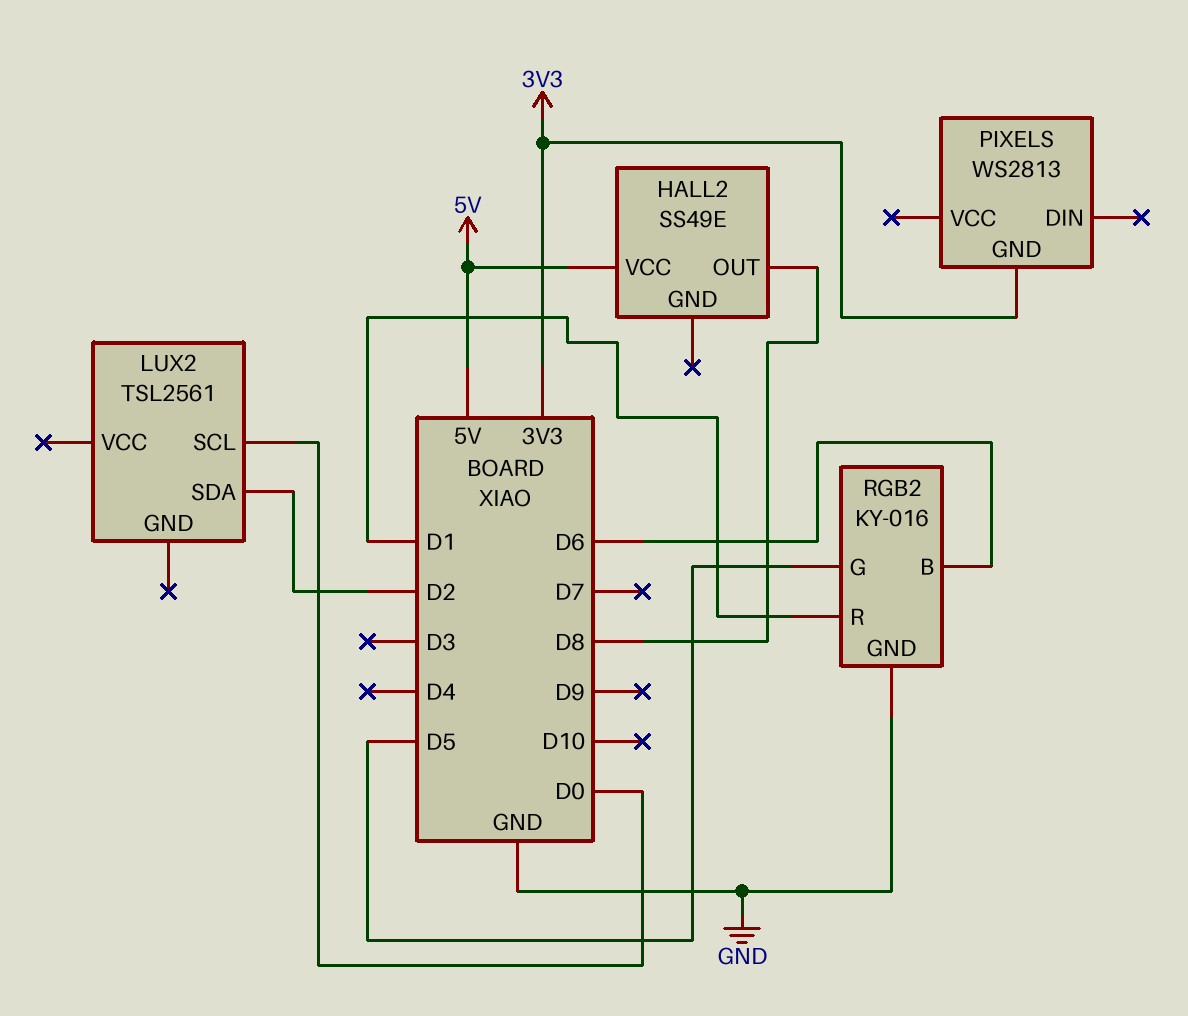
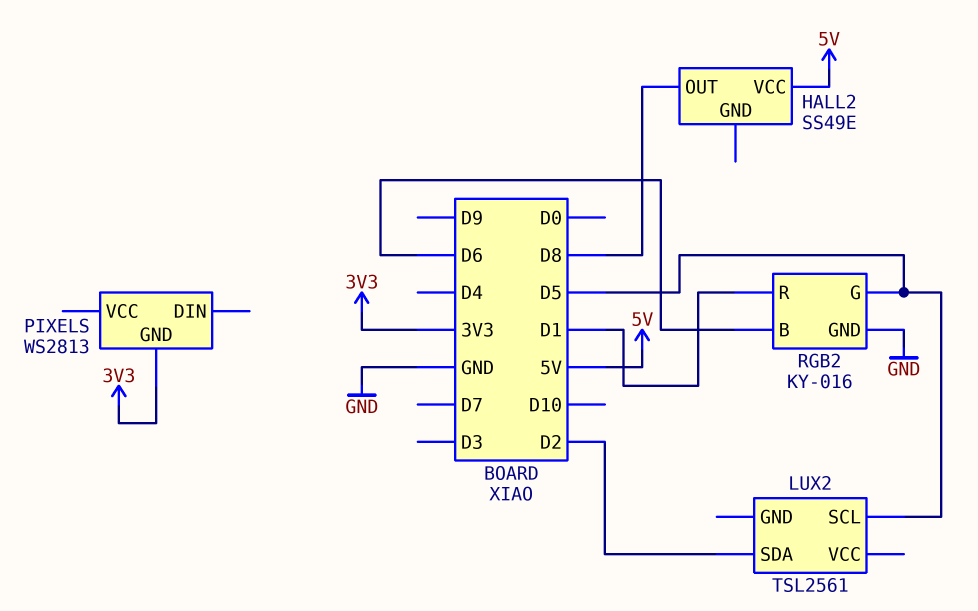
LUX2 pin SCL: D0 -> D5

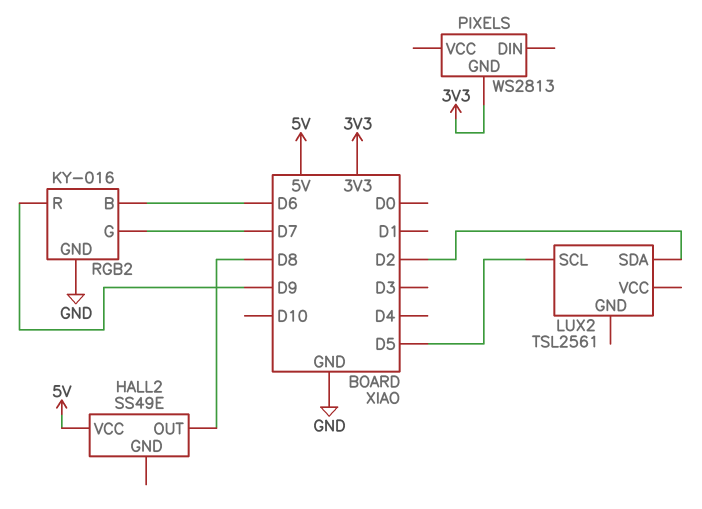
RGB2 pin G: D5 -> D7
RGB2 pin R: D1 -> D9

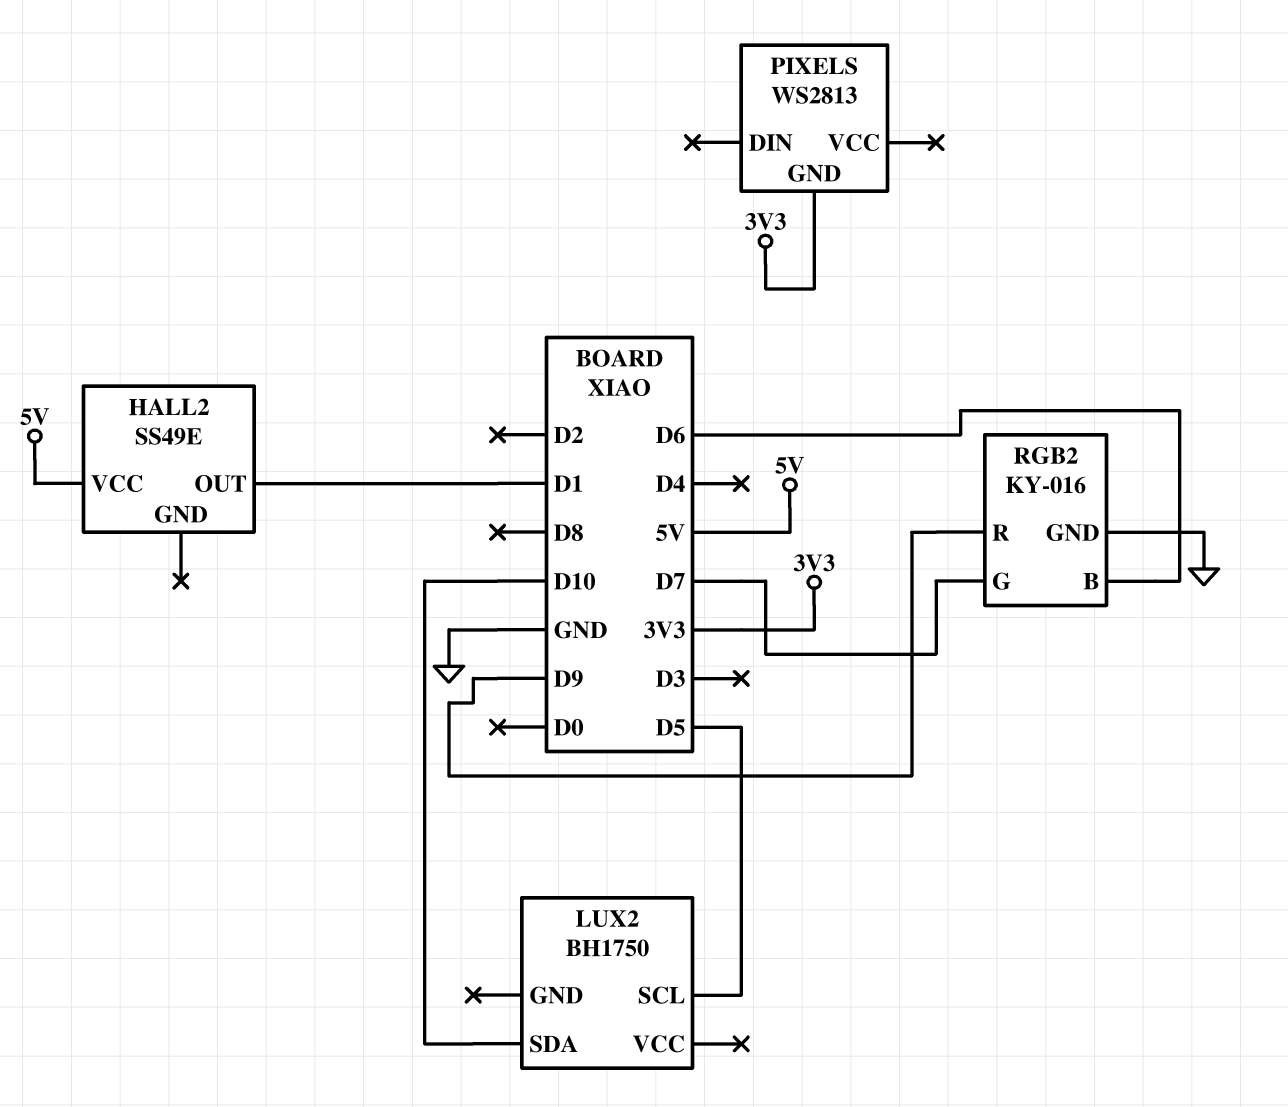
HALL2 pin OUT: D8 -> D1
LUX2: TSL2561 -> BH1750
LUX2 pin SDA: D2 -> D10

